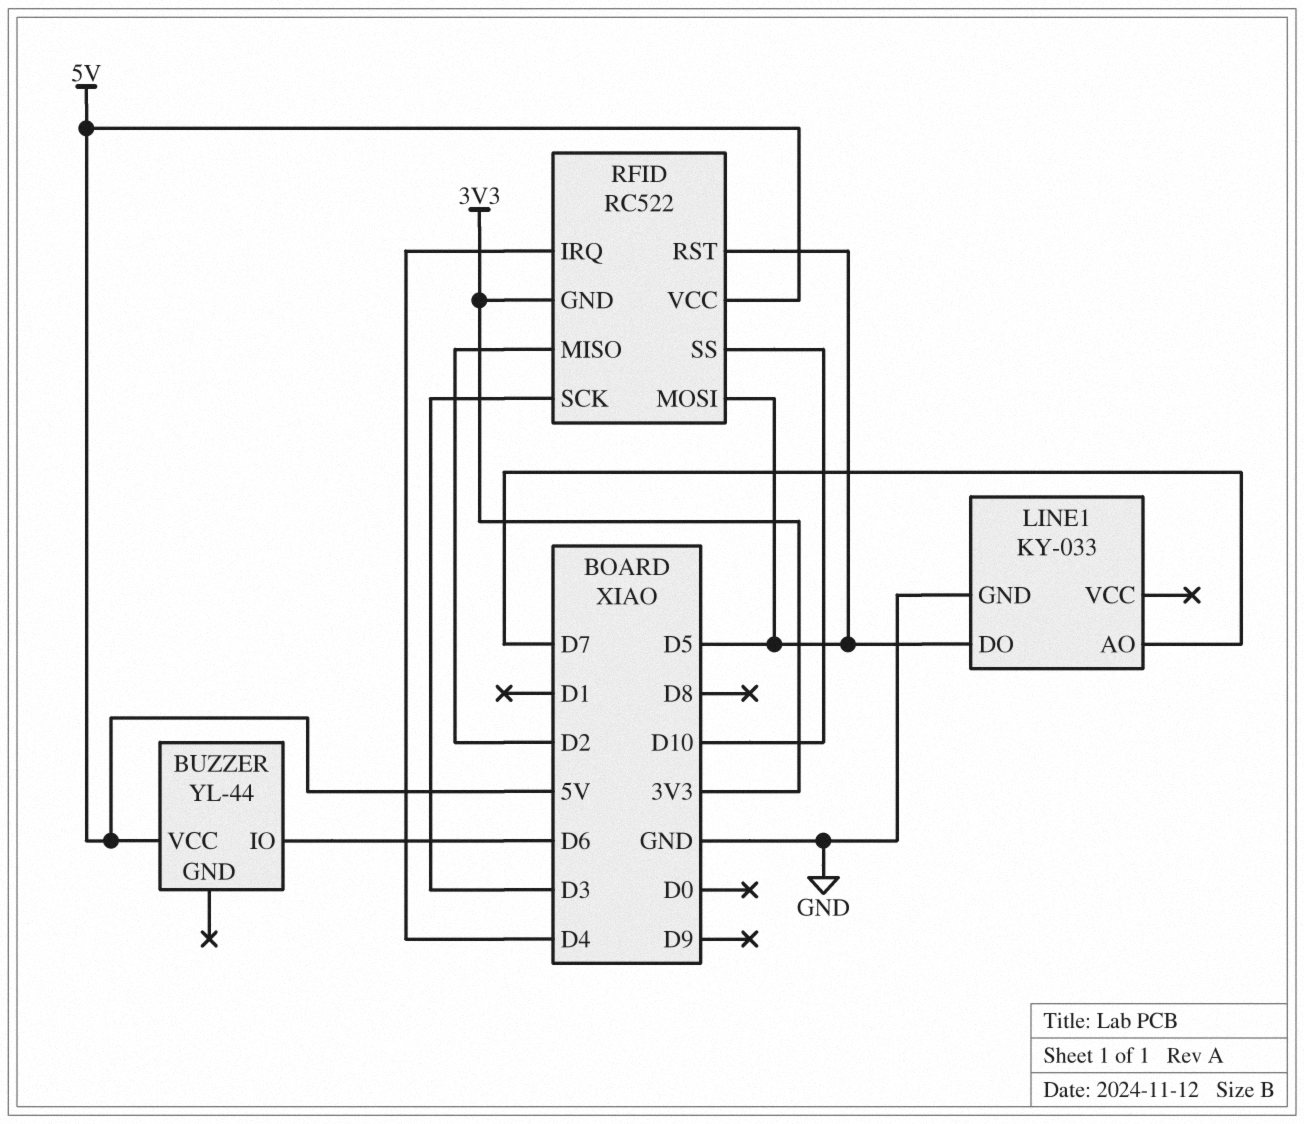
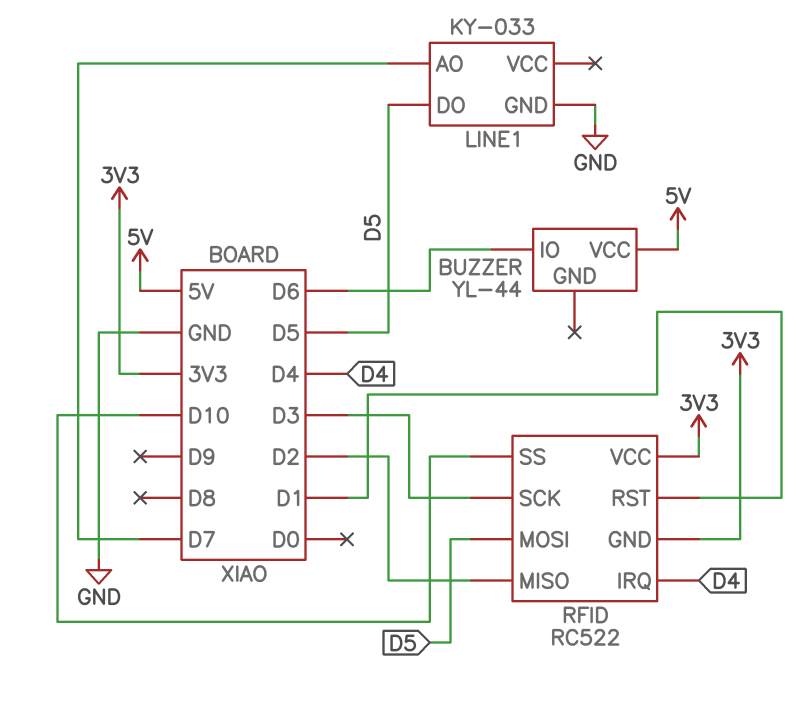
RFID pin RST: D5 -> D1
RFID pin VCC: 5V -> 3V3

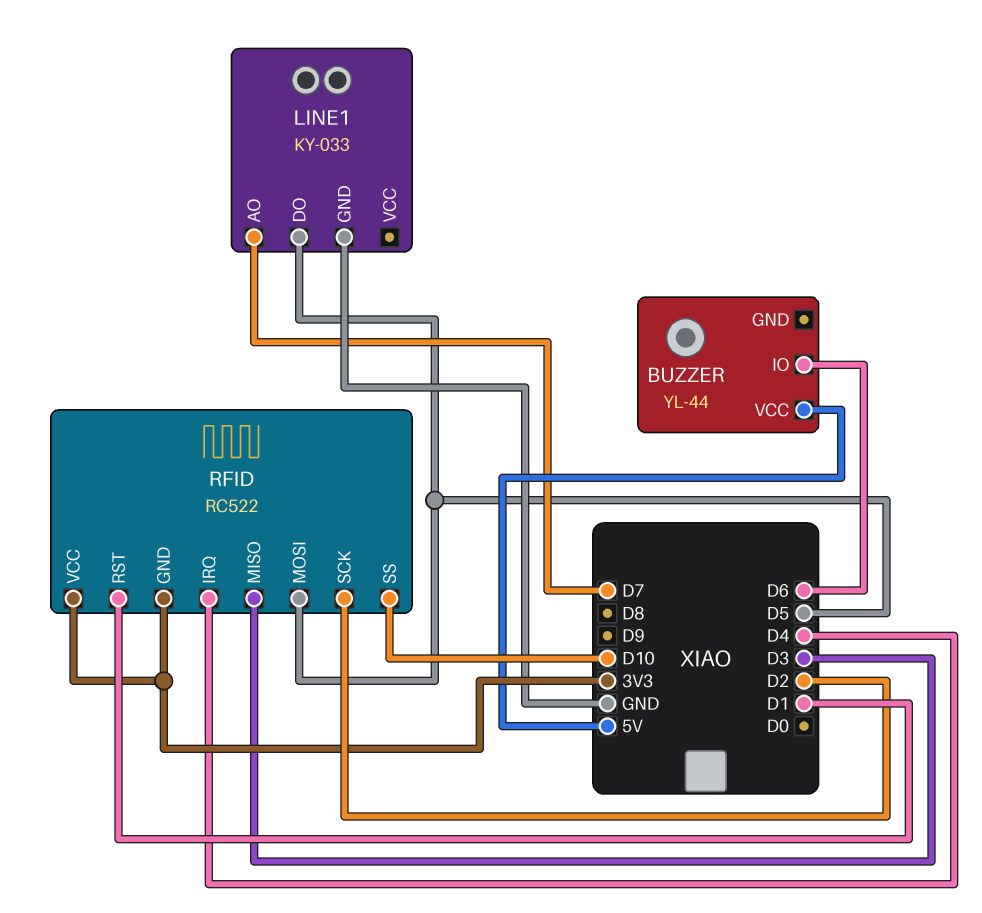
RFID pin MISO: D2 -> D3
RFID pin SCK: D3 -> D2

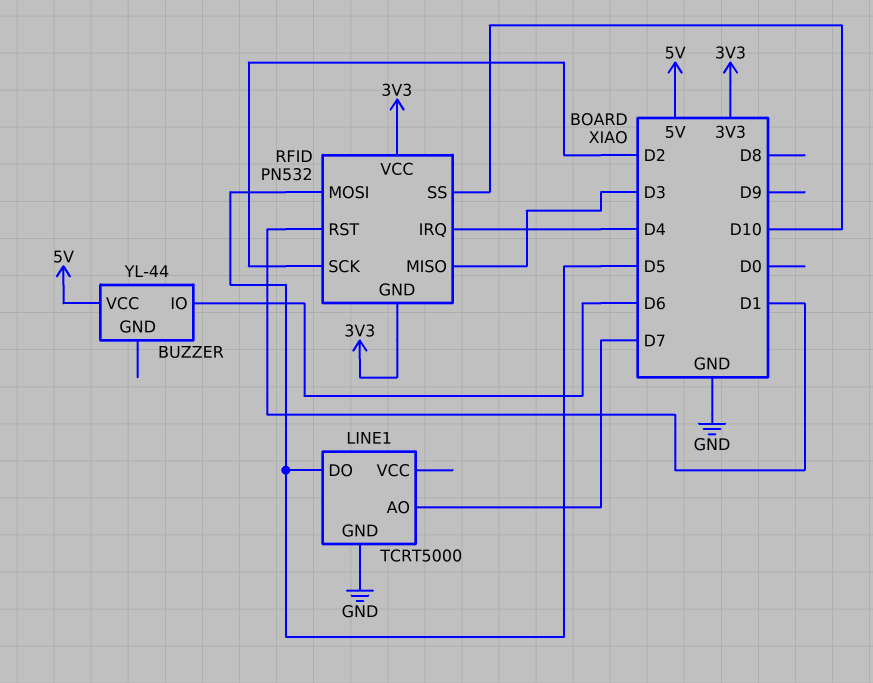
LINE1: KY-033 -> TCRT5000
RFID: RC522 -> PN532

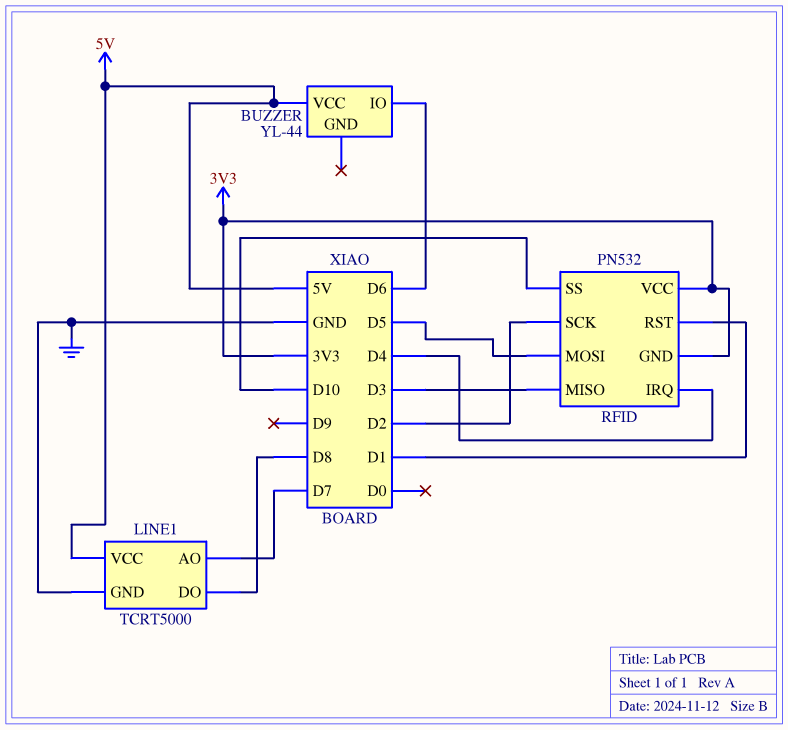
LINE1 pin DO: D5 -> D8
LINE1 pin VCC: none -> 5V

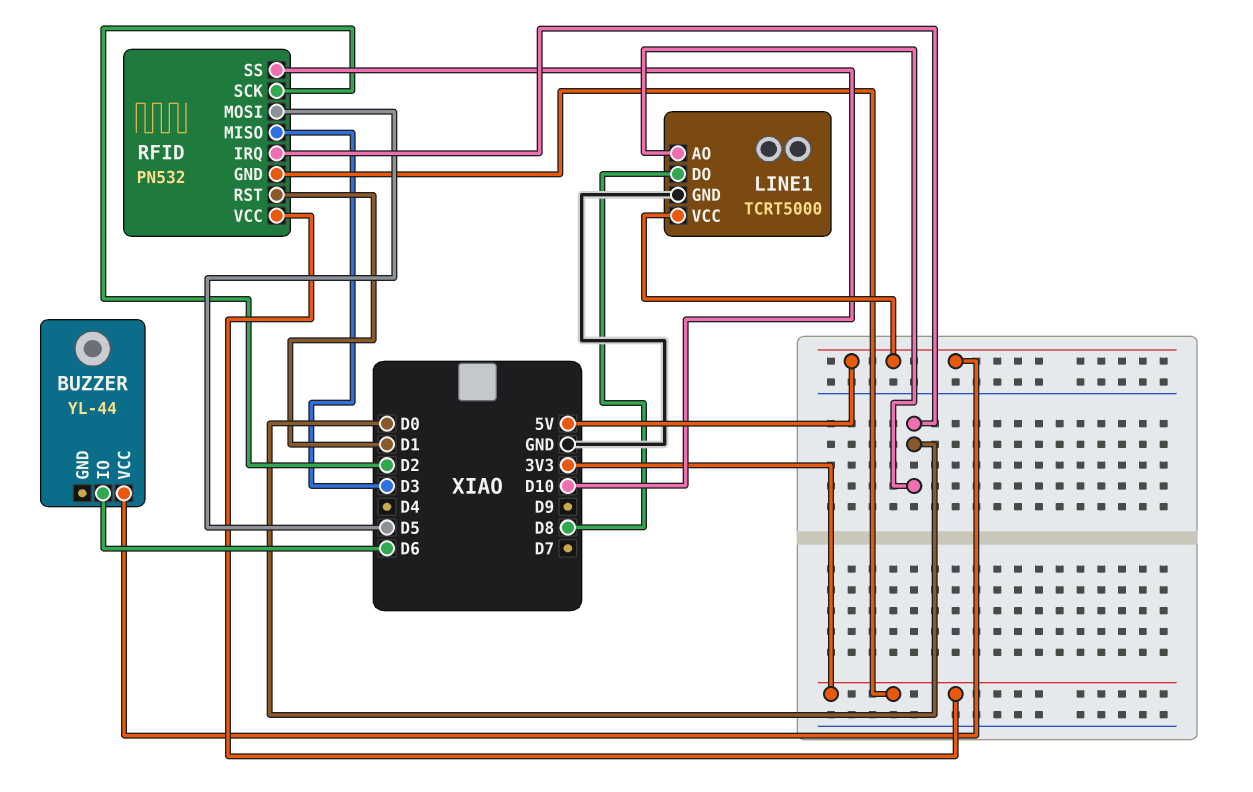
LINE1 pin AO: D7 -> D0
RFID pin IRQ: D4 -> D0

